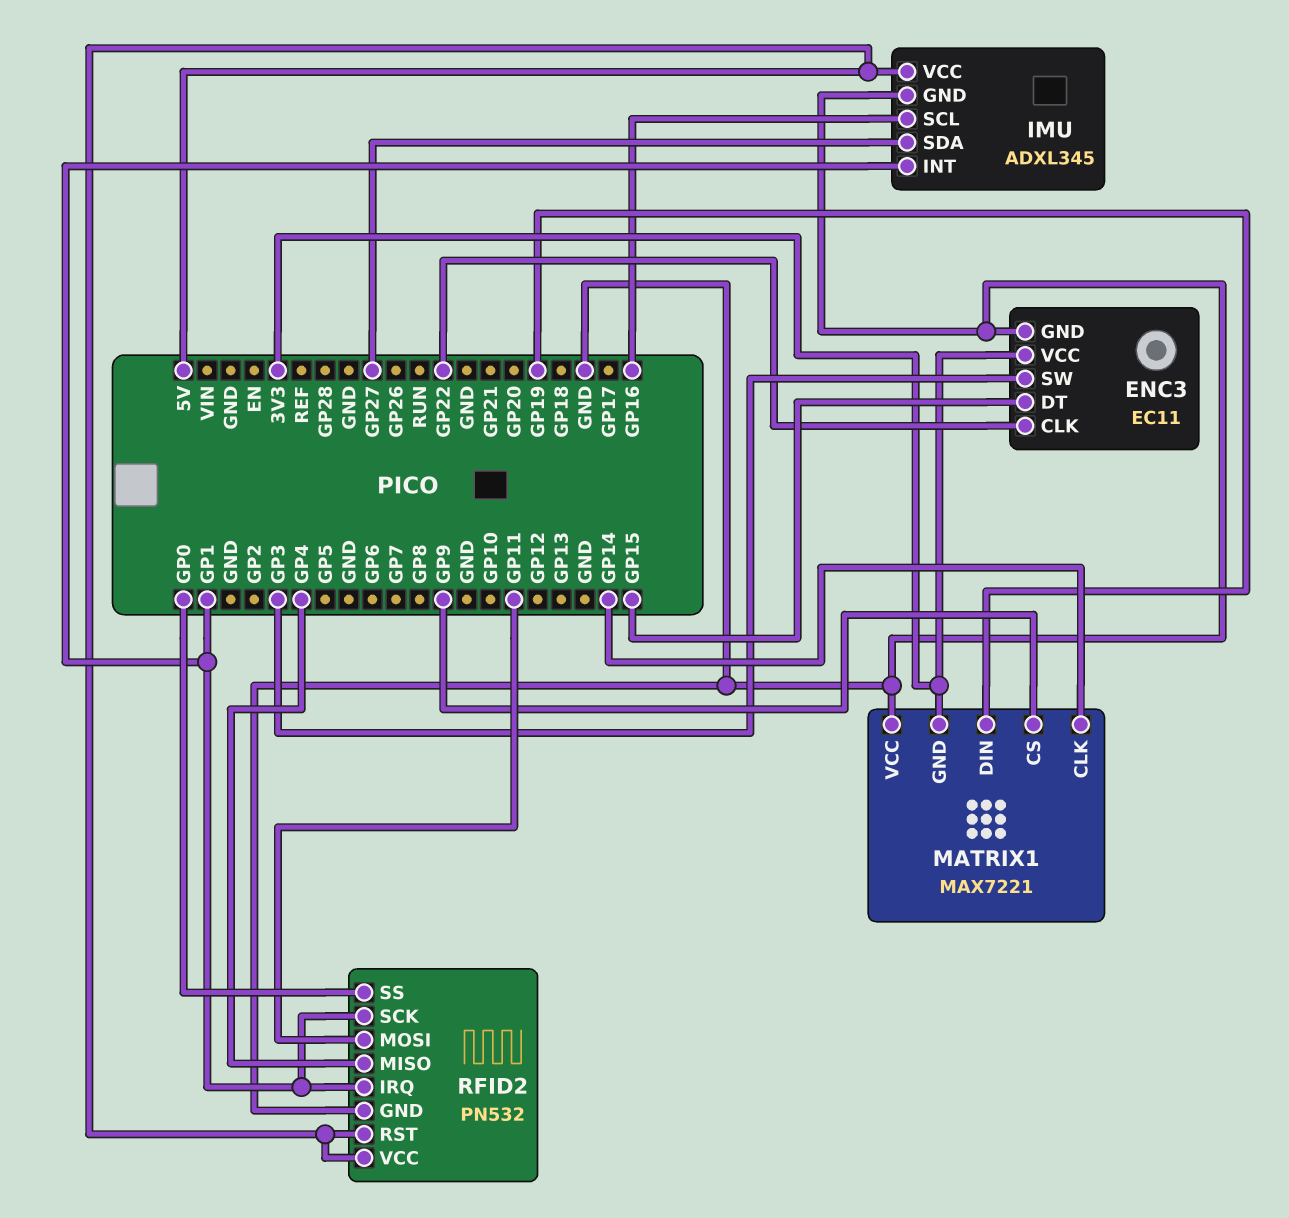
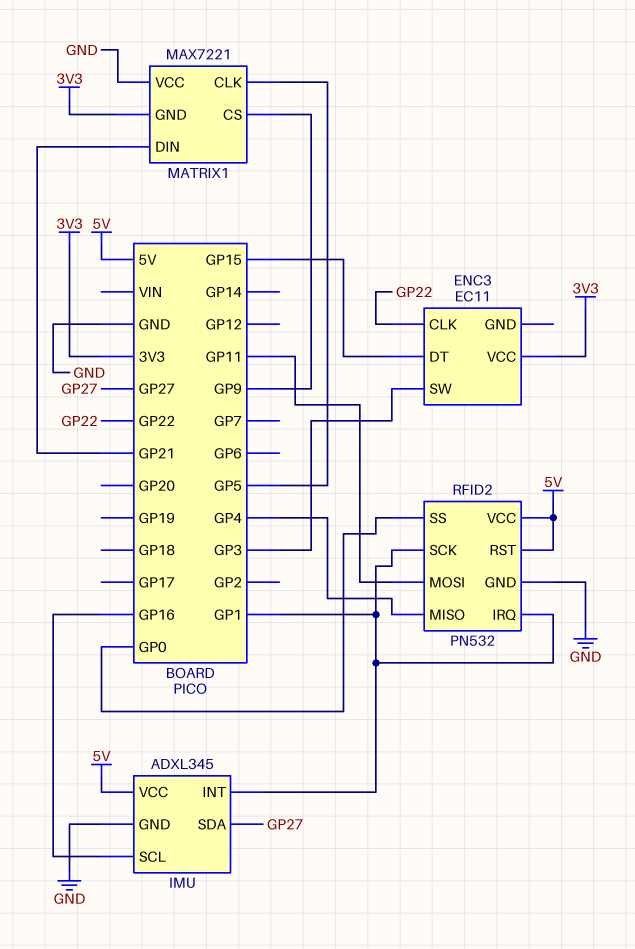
ENC3 pin GND: GND -> none
MATRIX1 pin CLK: GP14 -> GP5
MATRIX1 pin DIN: GP19 -> GP21

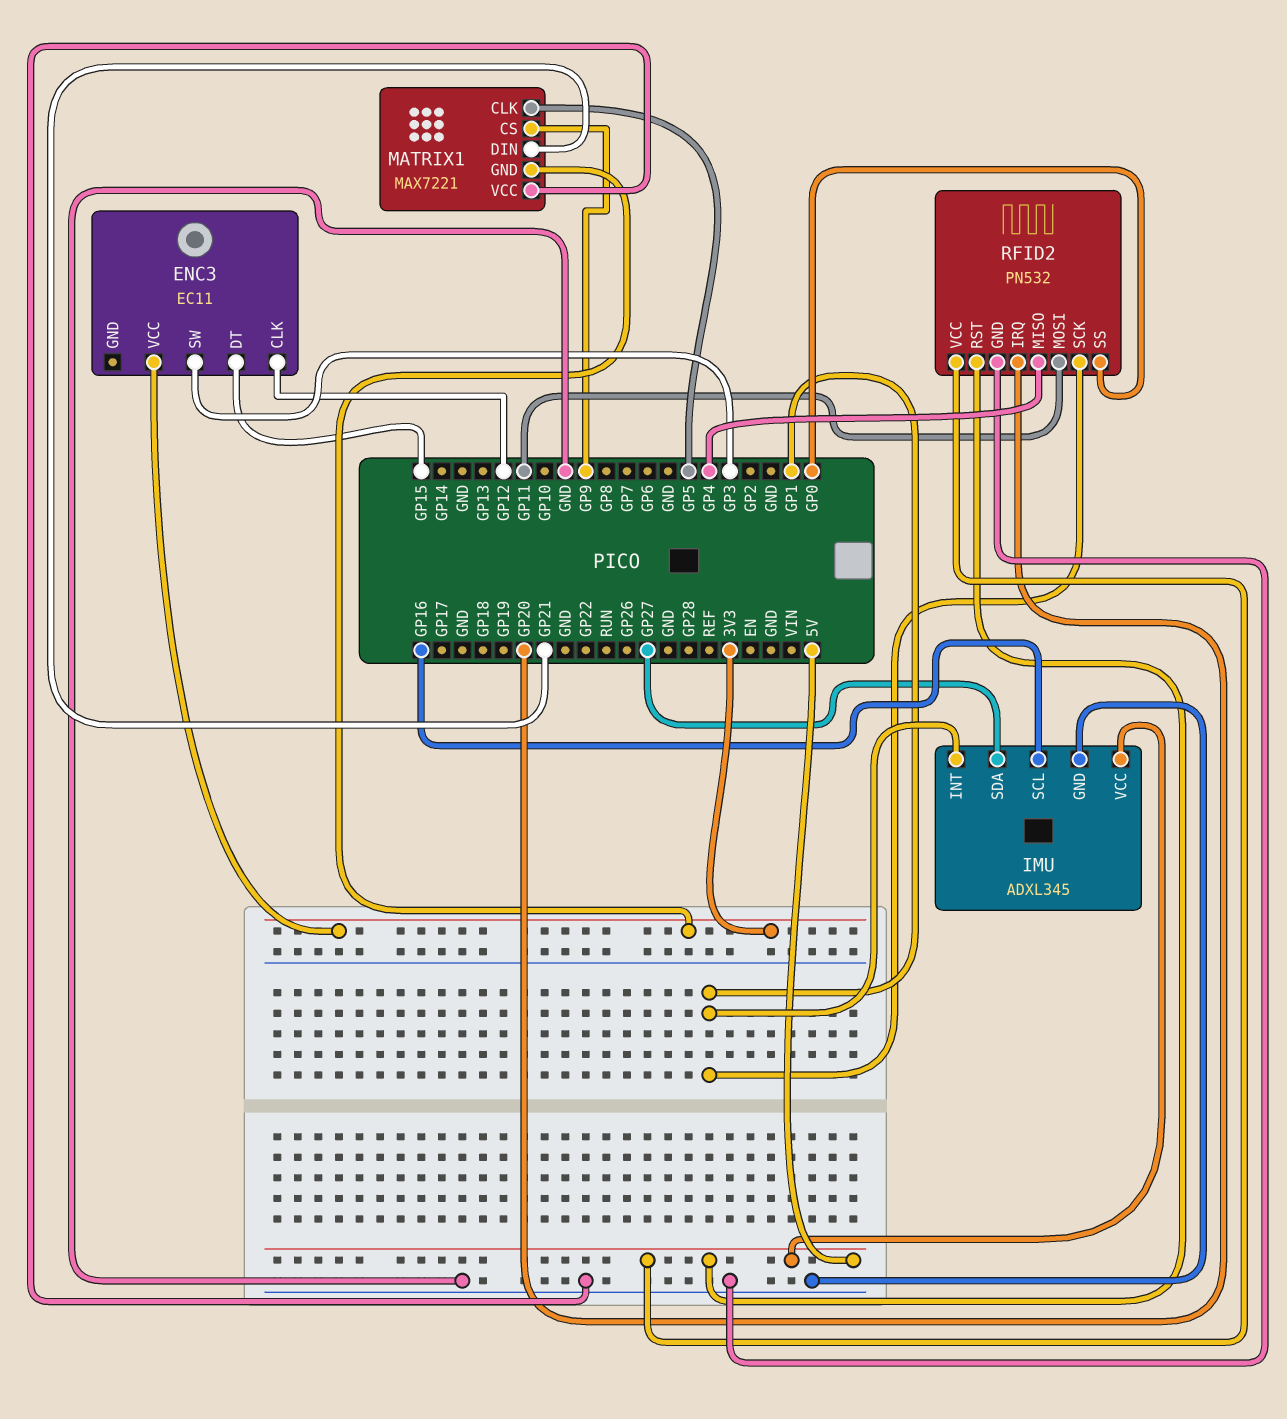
ENC3 pin CLK: GP22 -> GP12
RFID2 pin IRQ: GP1 -> GP20

